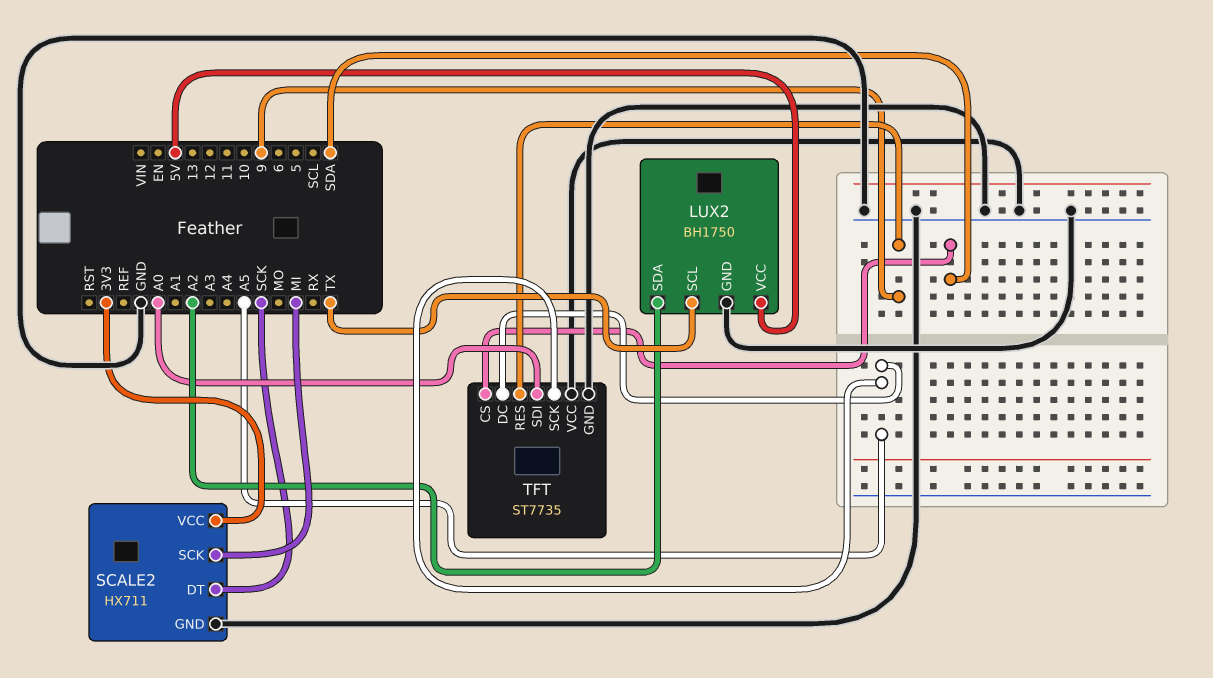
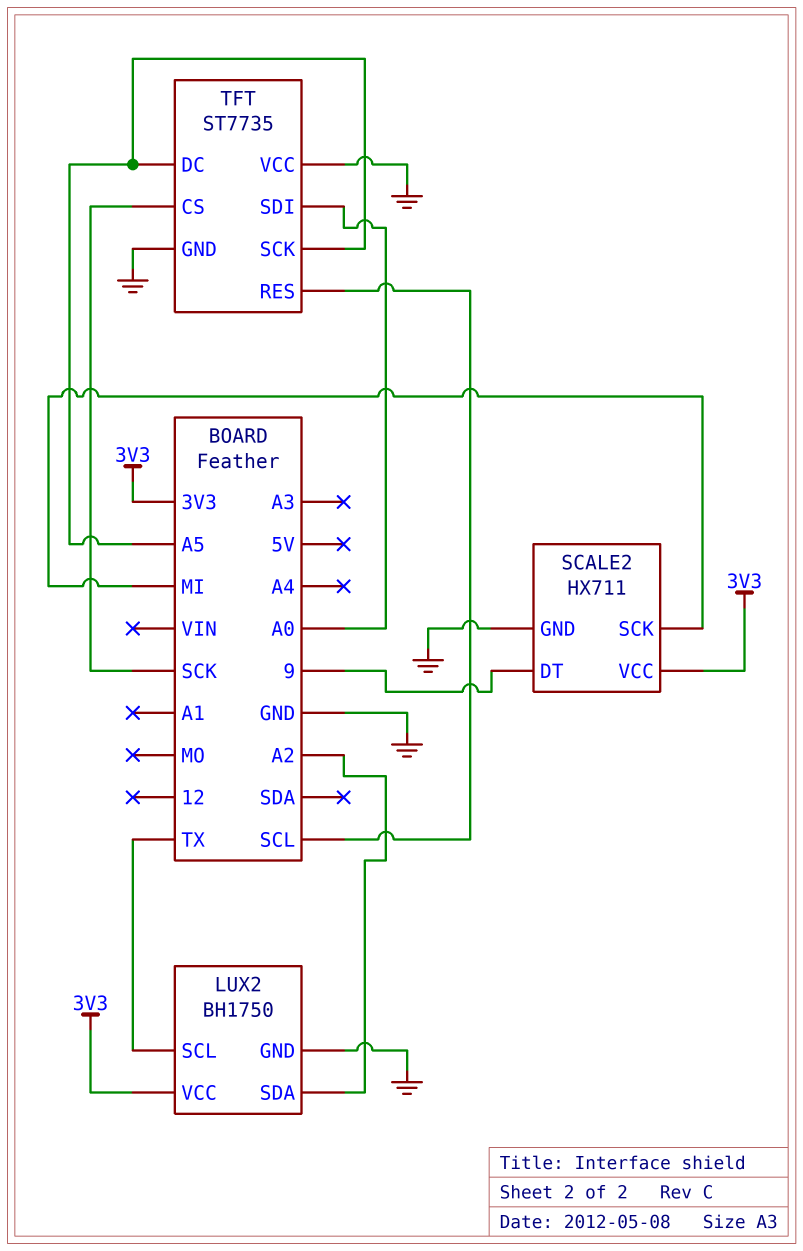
LUX2 pin VCC: 5V -> 3V3
SCALE2 pin DT: SCK -> 9
TFT pin CS: SDA -> SCK
TFT pin RES: 9 -> SCL

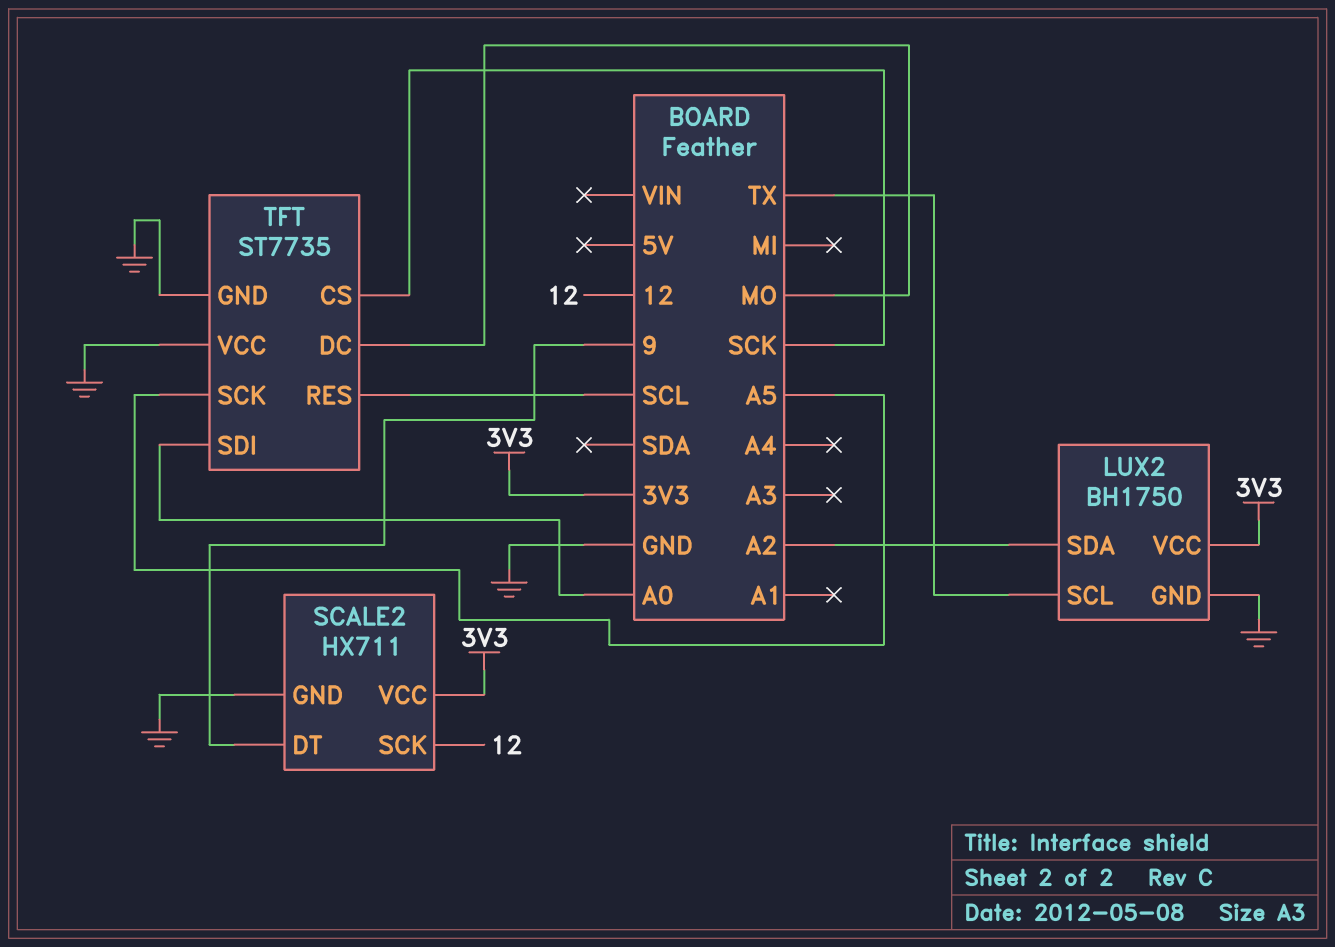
SCALE2 pin SCK: MI -> 12
TFT pin DC: A5 -> MO

